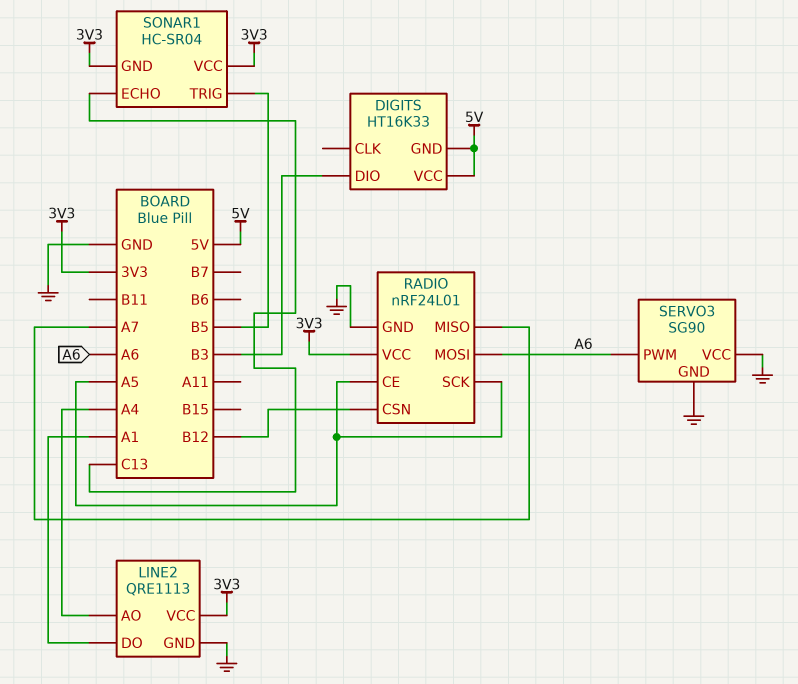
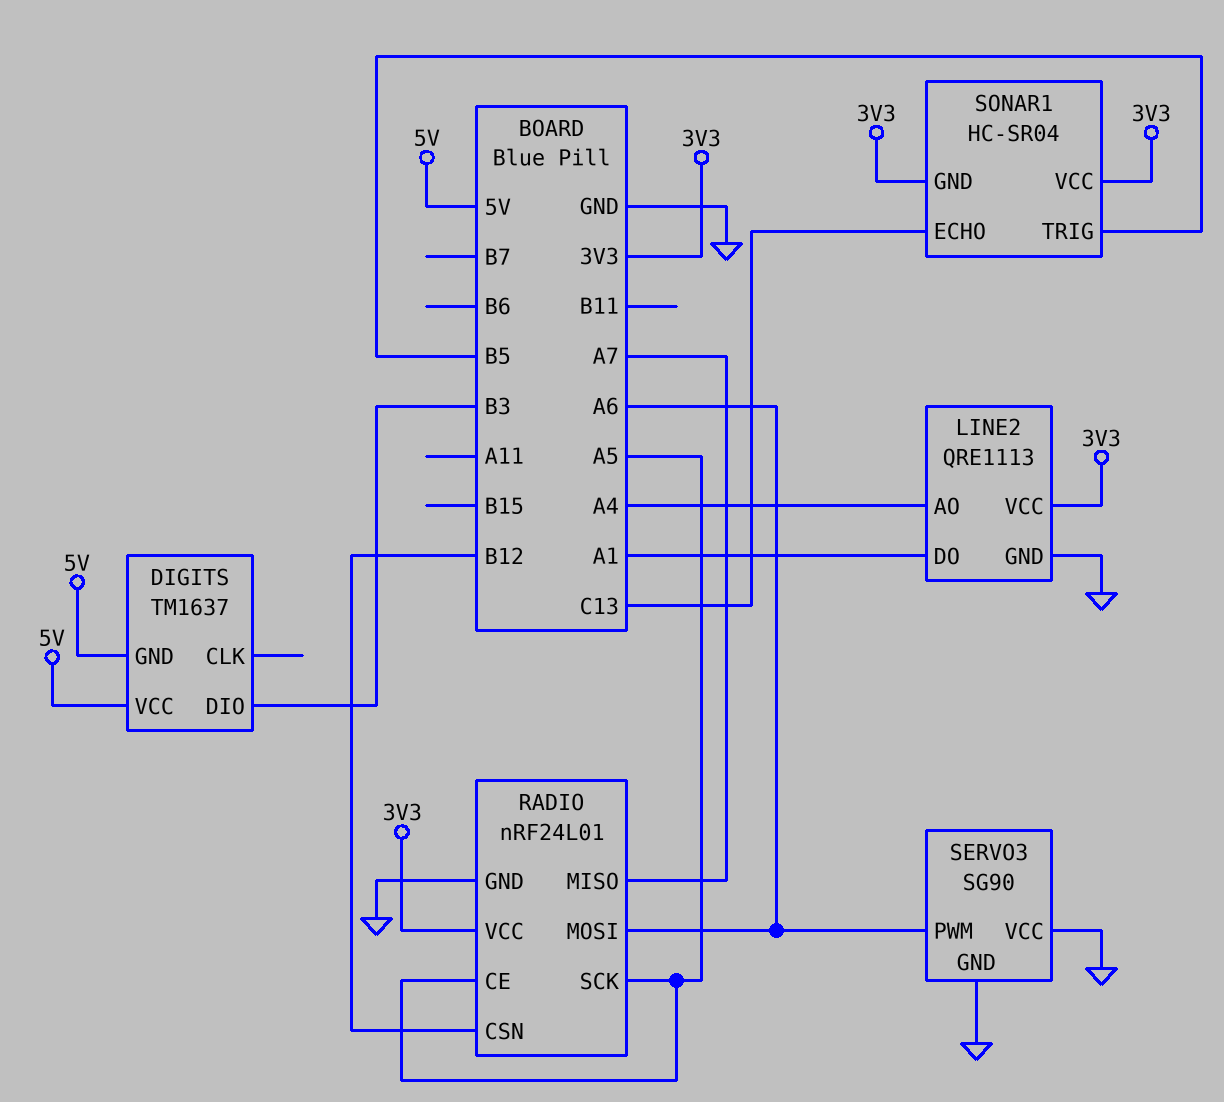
DIGITS: HT16K33 -> TM1637

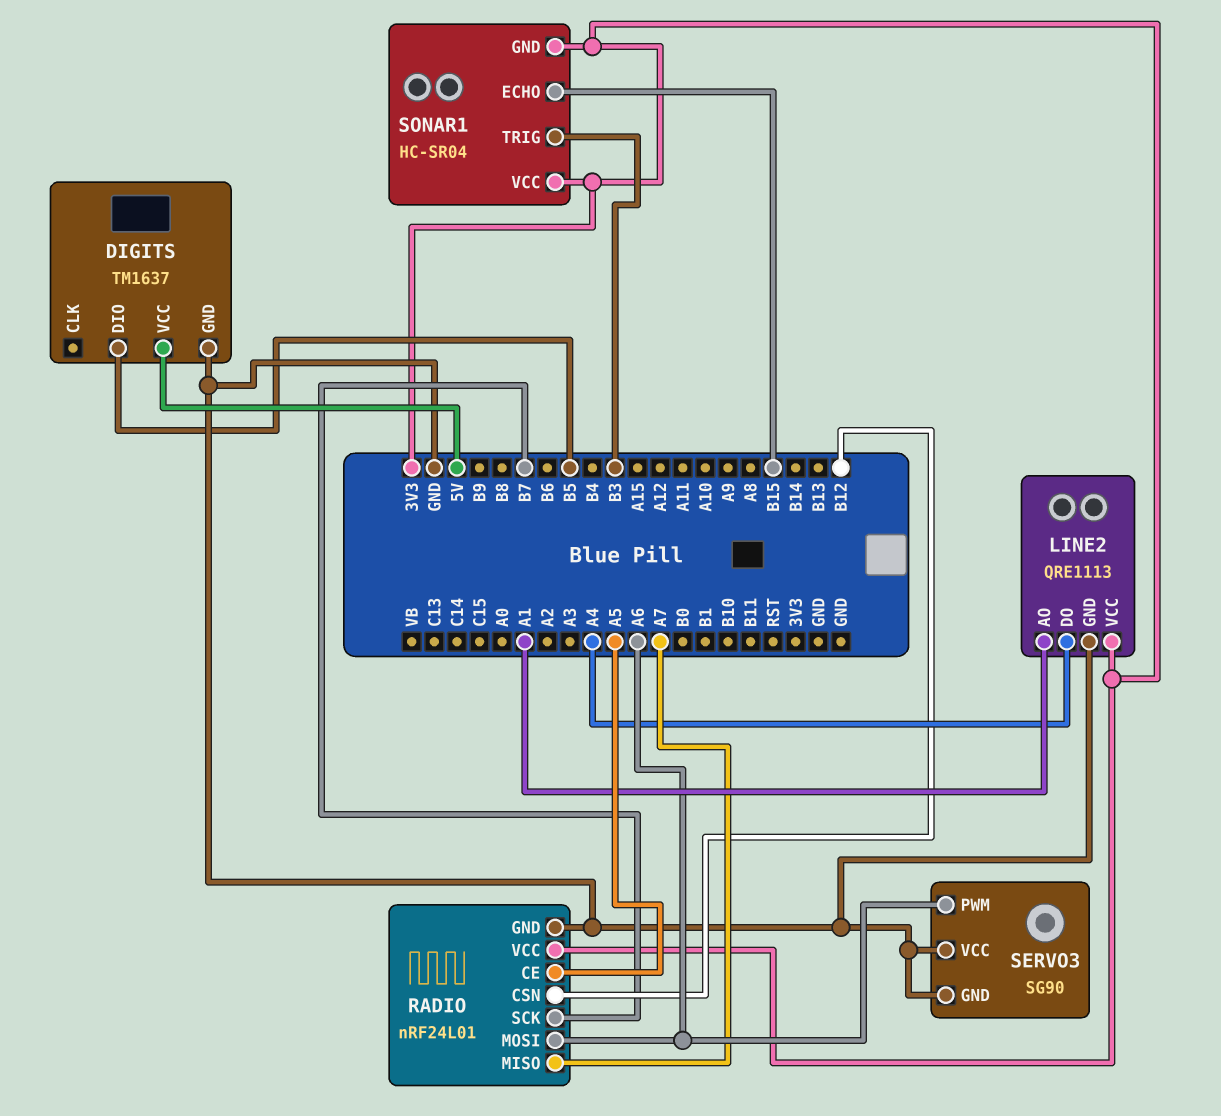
DIGITS pin DIO: B3 -> B5
DIGITS pin GND: 5V -> GND
LINE2 pin AO: A4 -> A1
LINE2 pin DO: A1 -> A4
RADIO pin SCK: A5 -> B7
SONAR1 pin ECHO: C13 -> B15
SONAR1 pin TRIG: B5 -> B3

